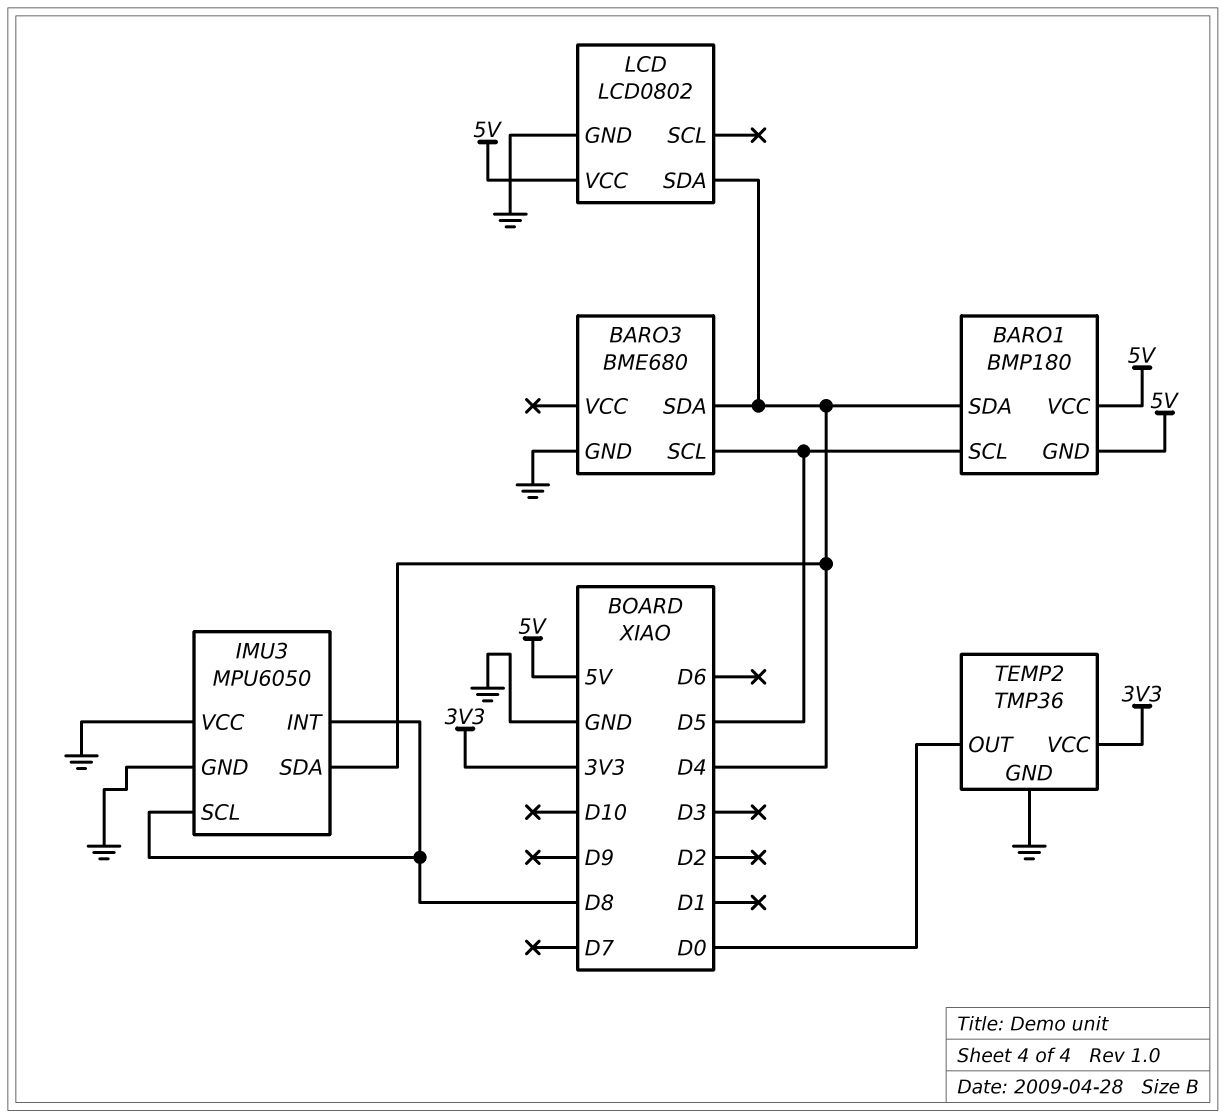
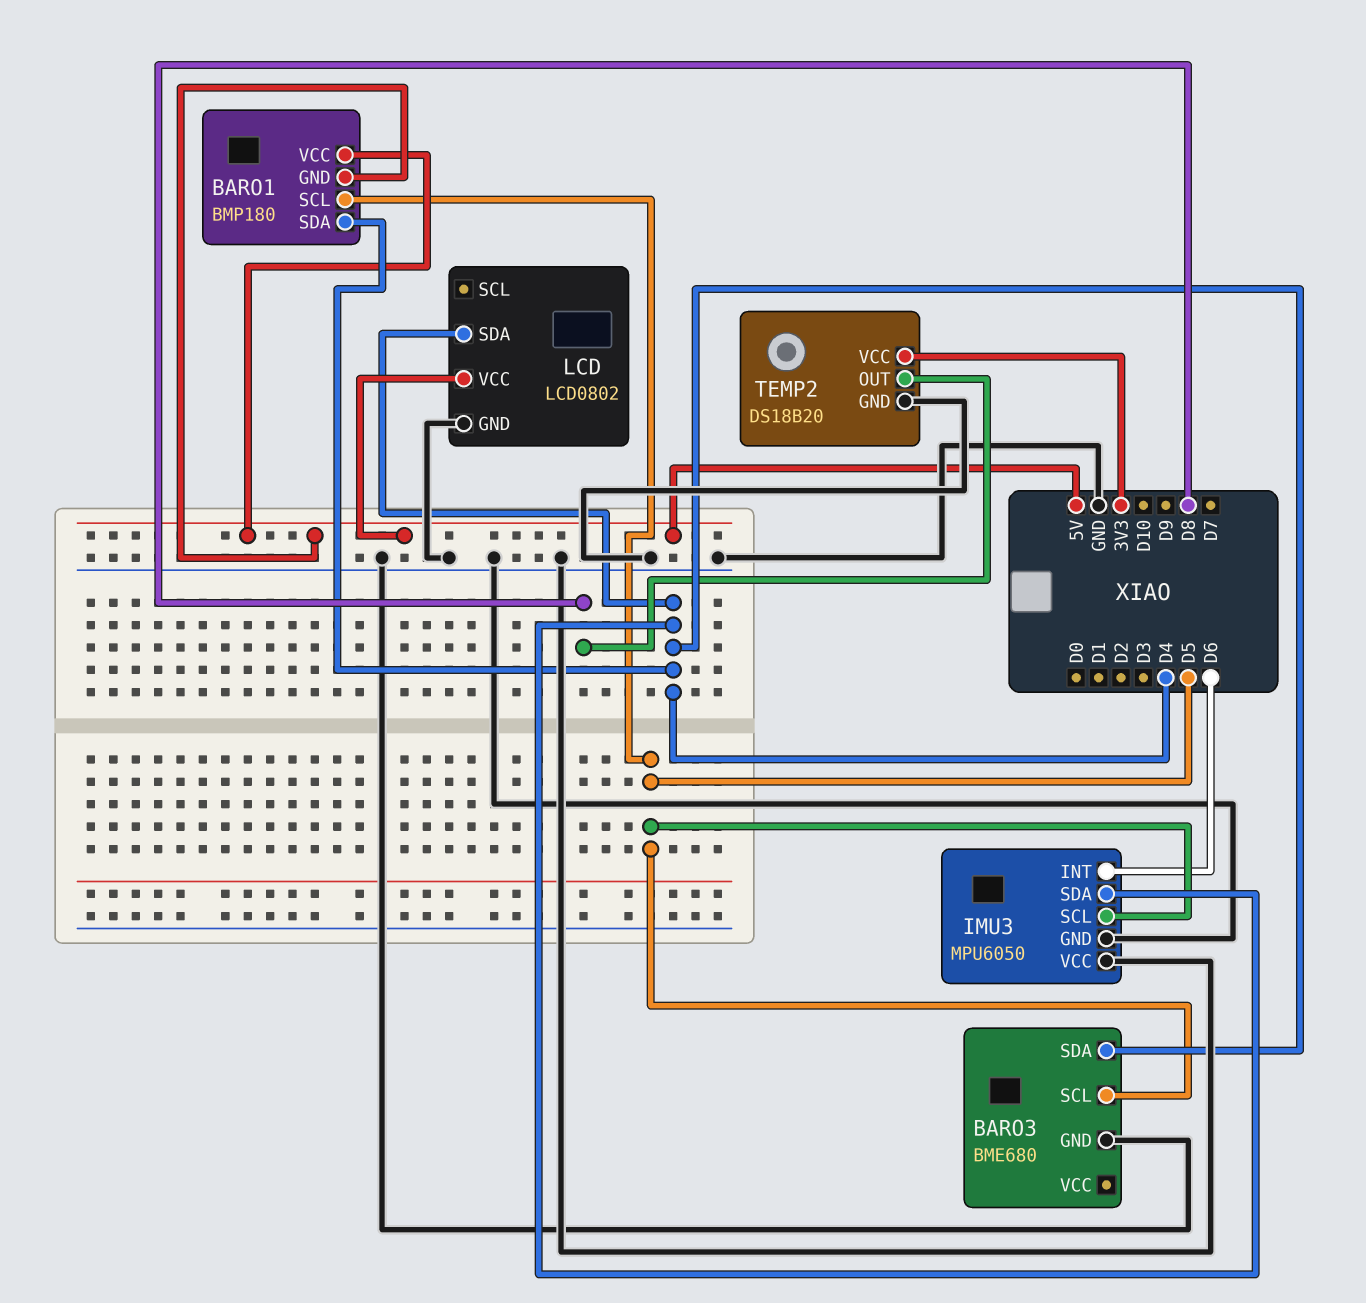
IMU3 pin INT: D8 -> D6
IMU3 pin SCL: D8 -> D5
TEMP2: TMP36 -> DS18B20
TEMP2 pin OUT: D0 -> D8

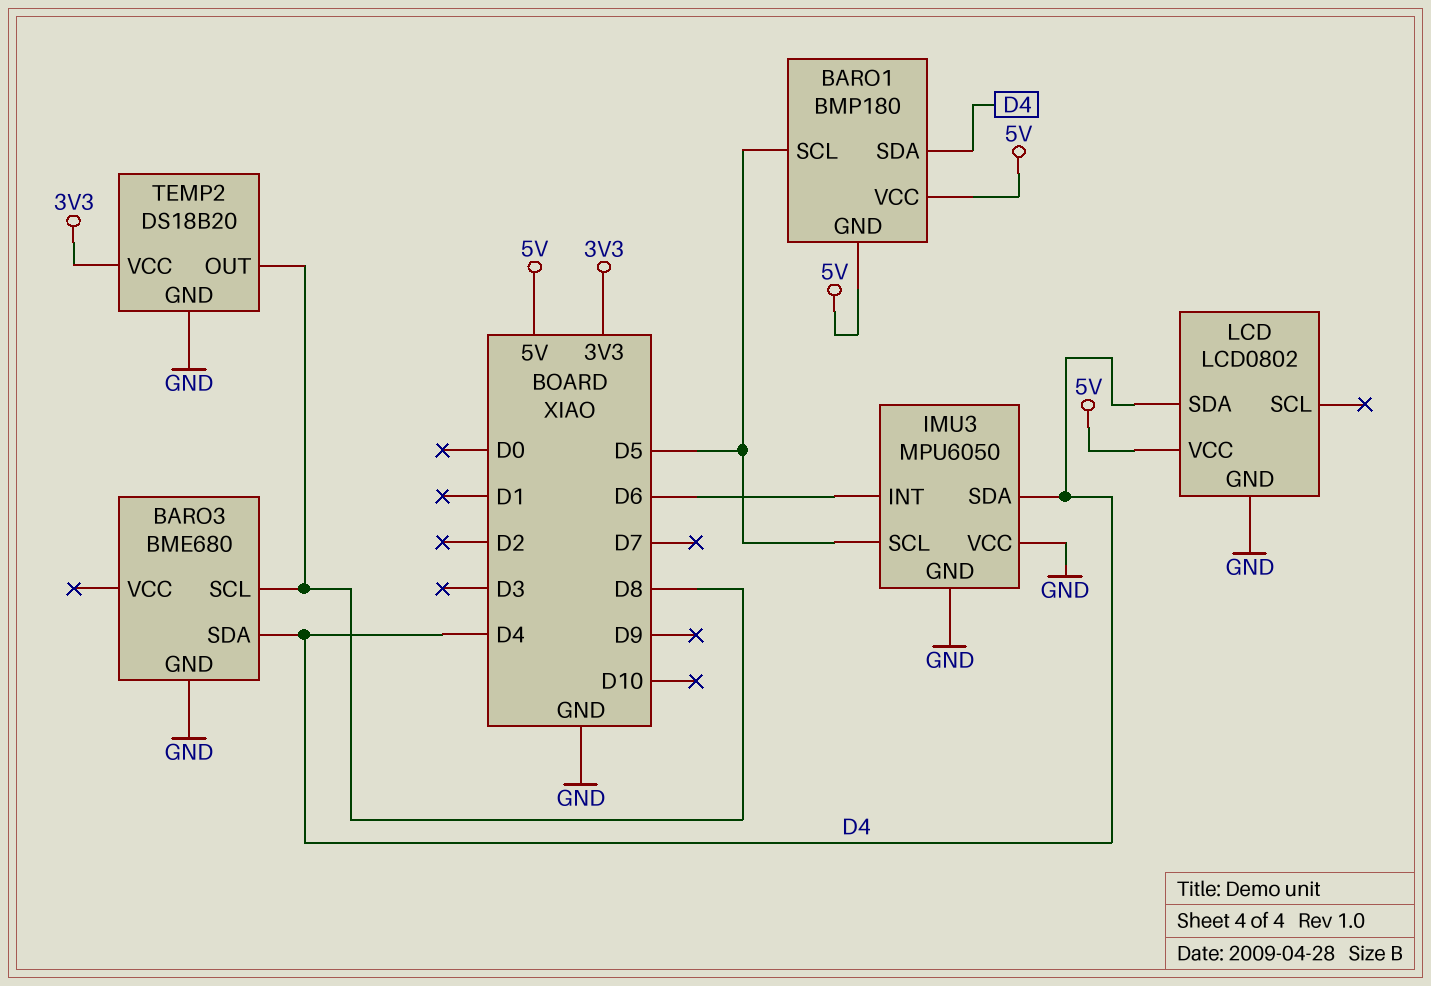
BARO3 pin SCL: D5 -> D8

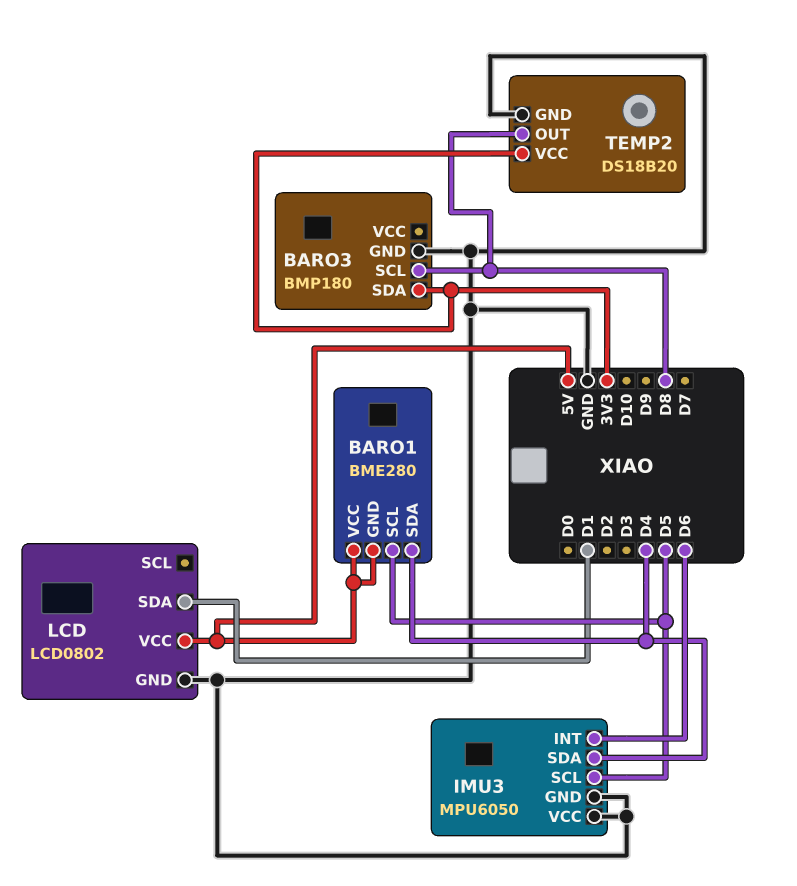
BARO1: BMP180 -> BME280
BARO3: BME680 -> BMP180
BARO3 pin SDA: D4 -> 3V3
LCD pin SDA: D4 -> D1

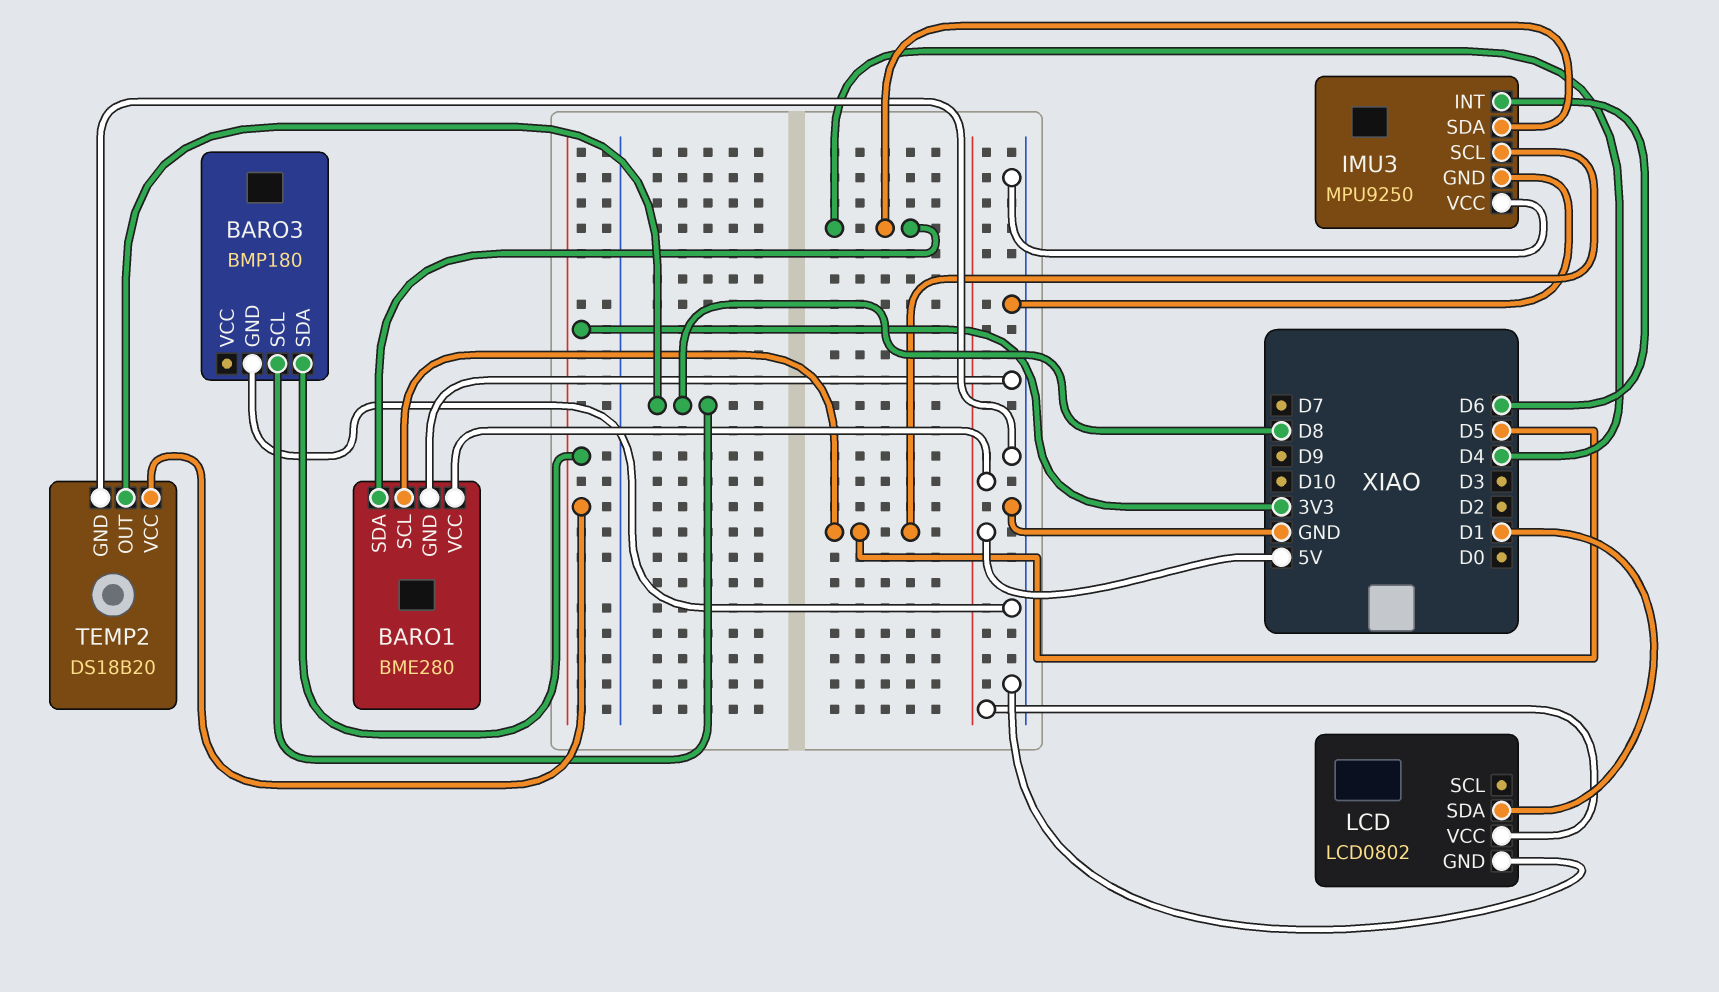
BARO1 pin GND: 5V -> GND
IMU3: MPU6050 -> MPU9250

